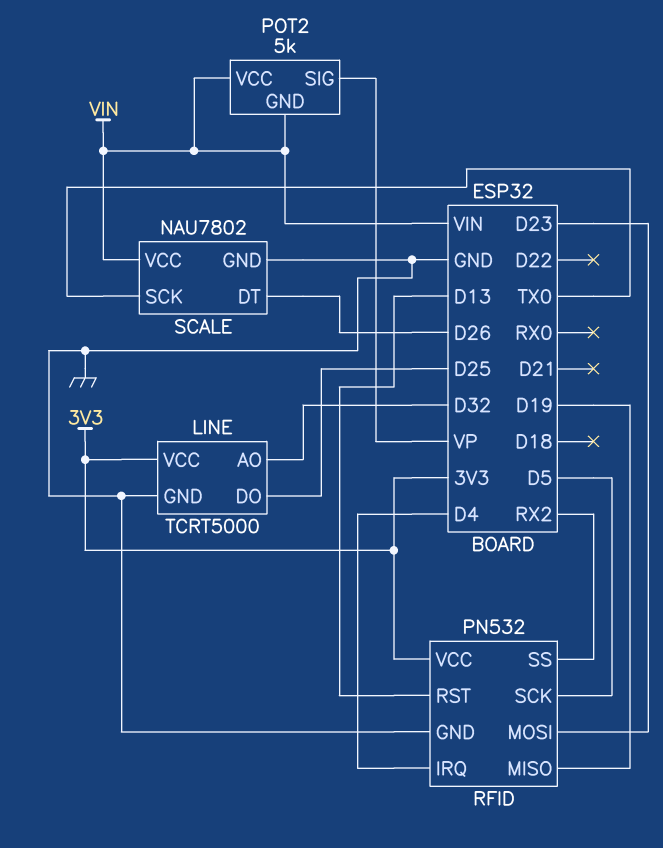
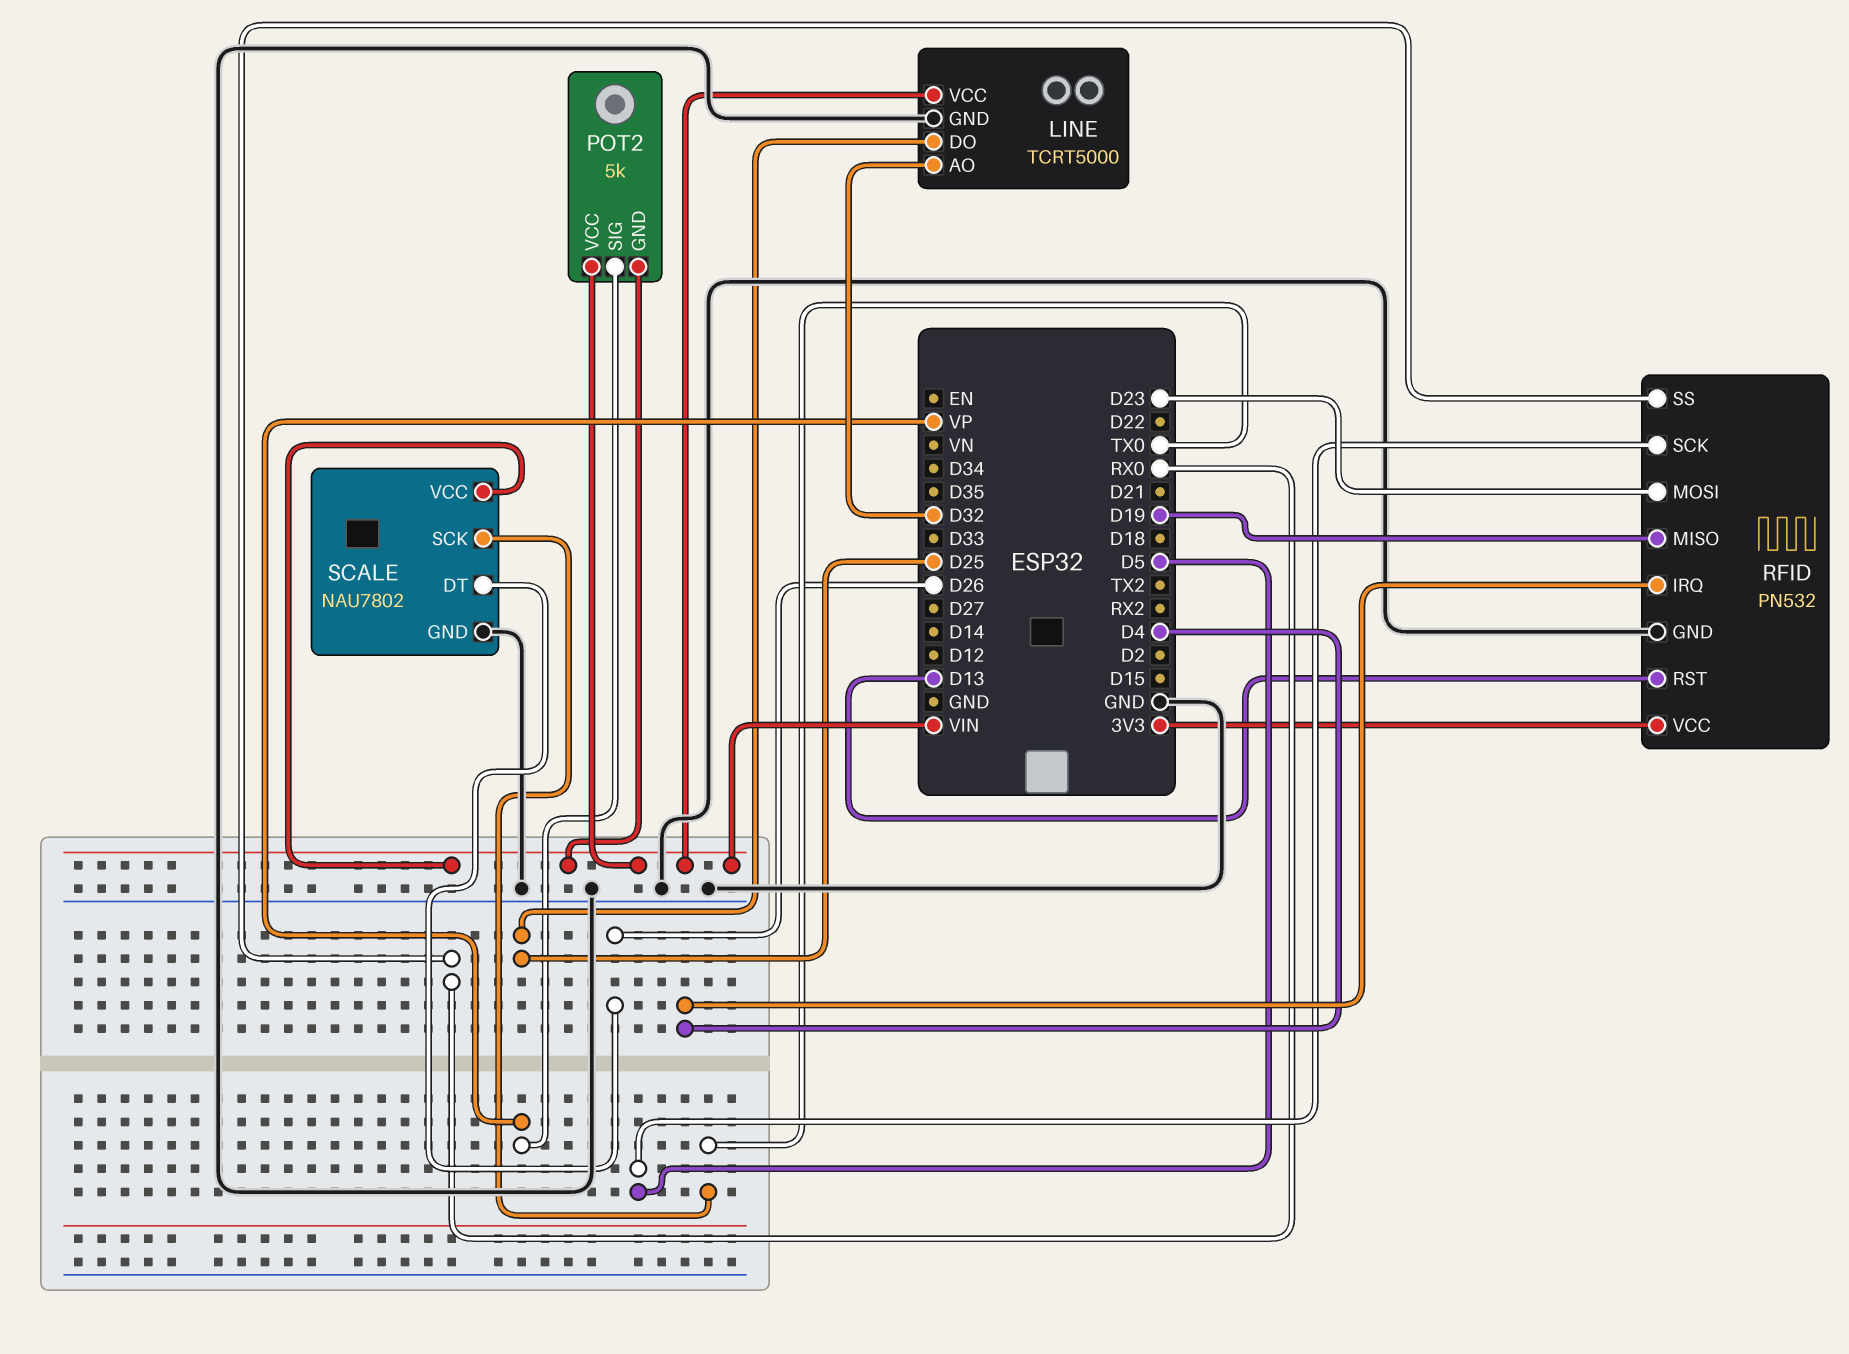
LINE pin VCC: 3V3 -> VIN
RFID pin SS: RX2 -> RX0

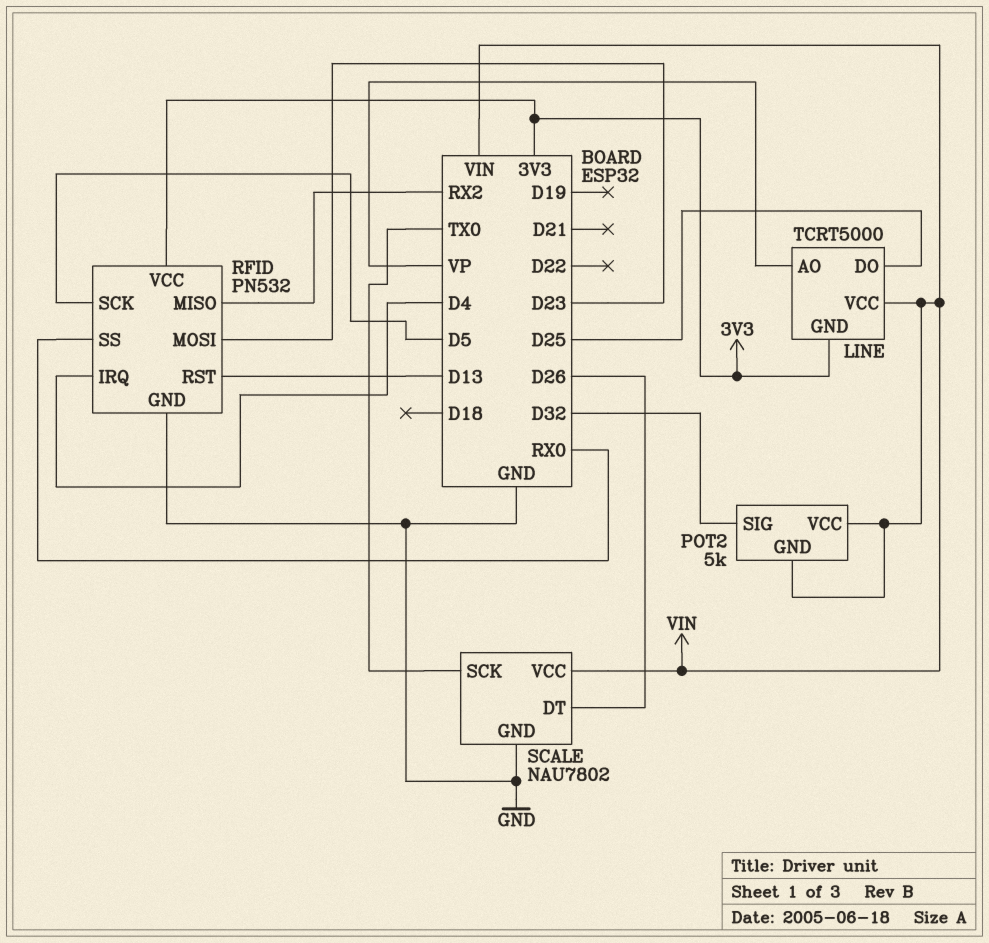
LINE pin AO: D32 -> VP
LINE pin GND: GND -> 3V3
POT2 pin SIG: VP -> D32
RFID pin MISO: D19 -> RX2

